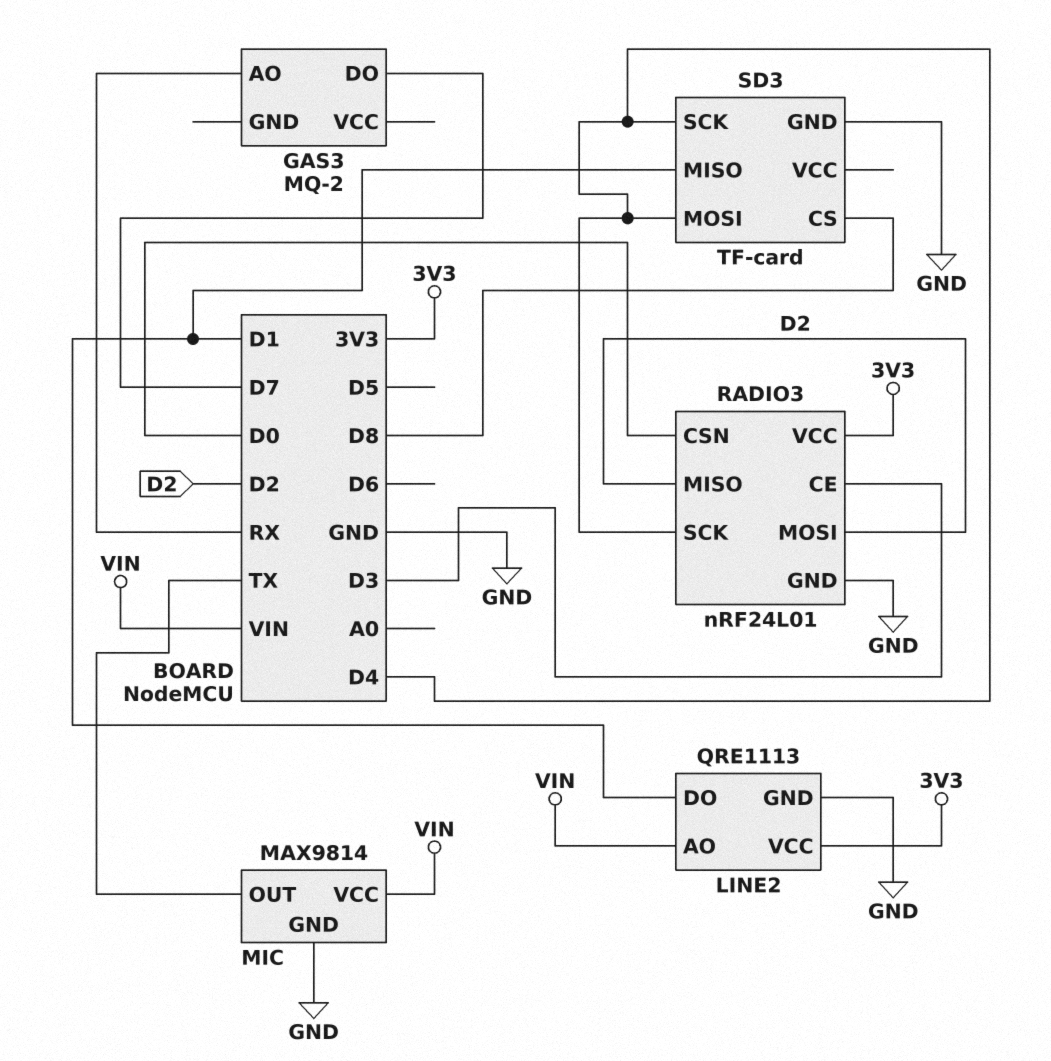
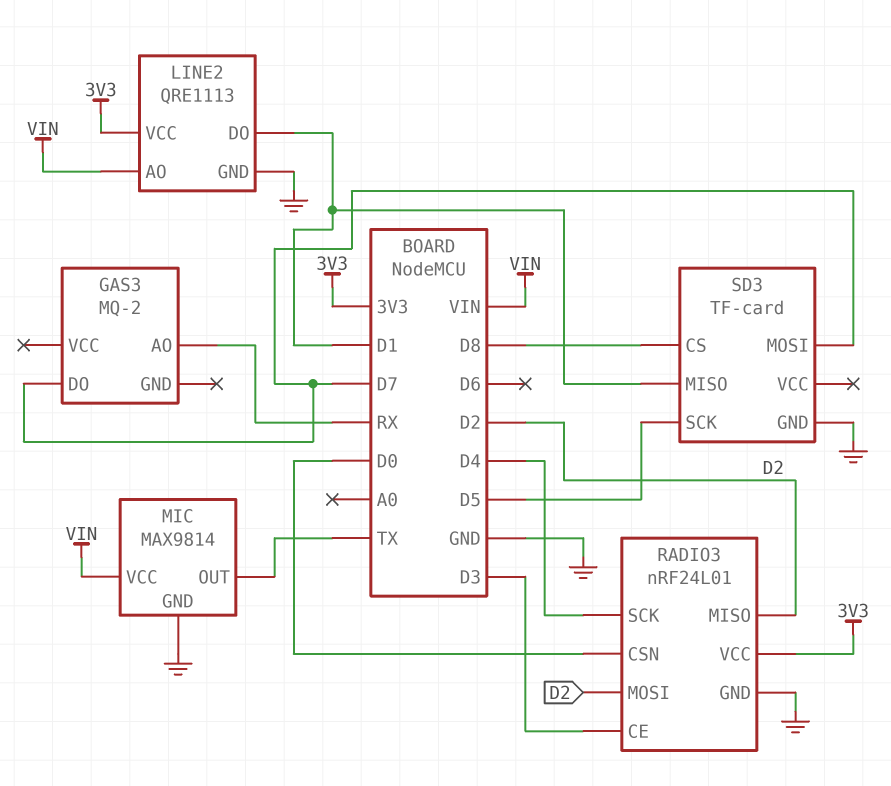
SD3 pin MOSI: D4 -> D7
SD3 pin SCK: D4 -> D5

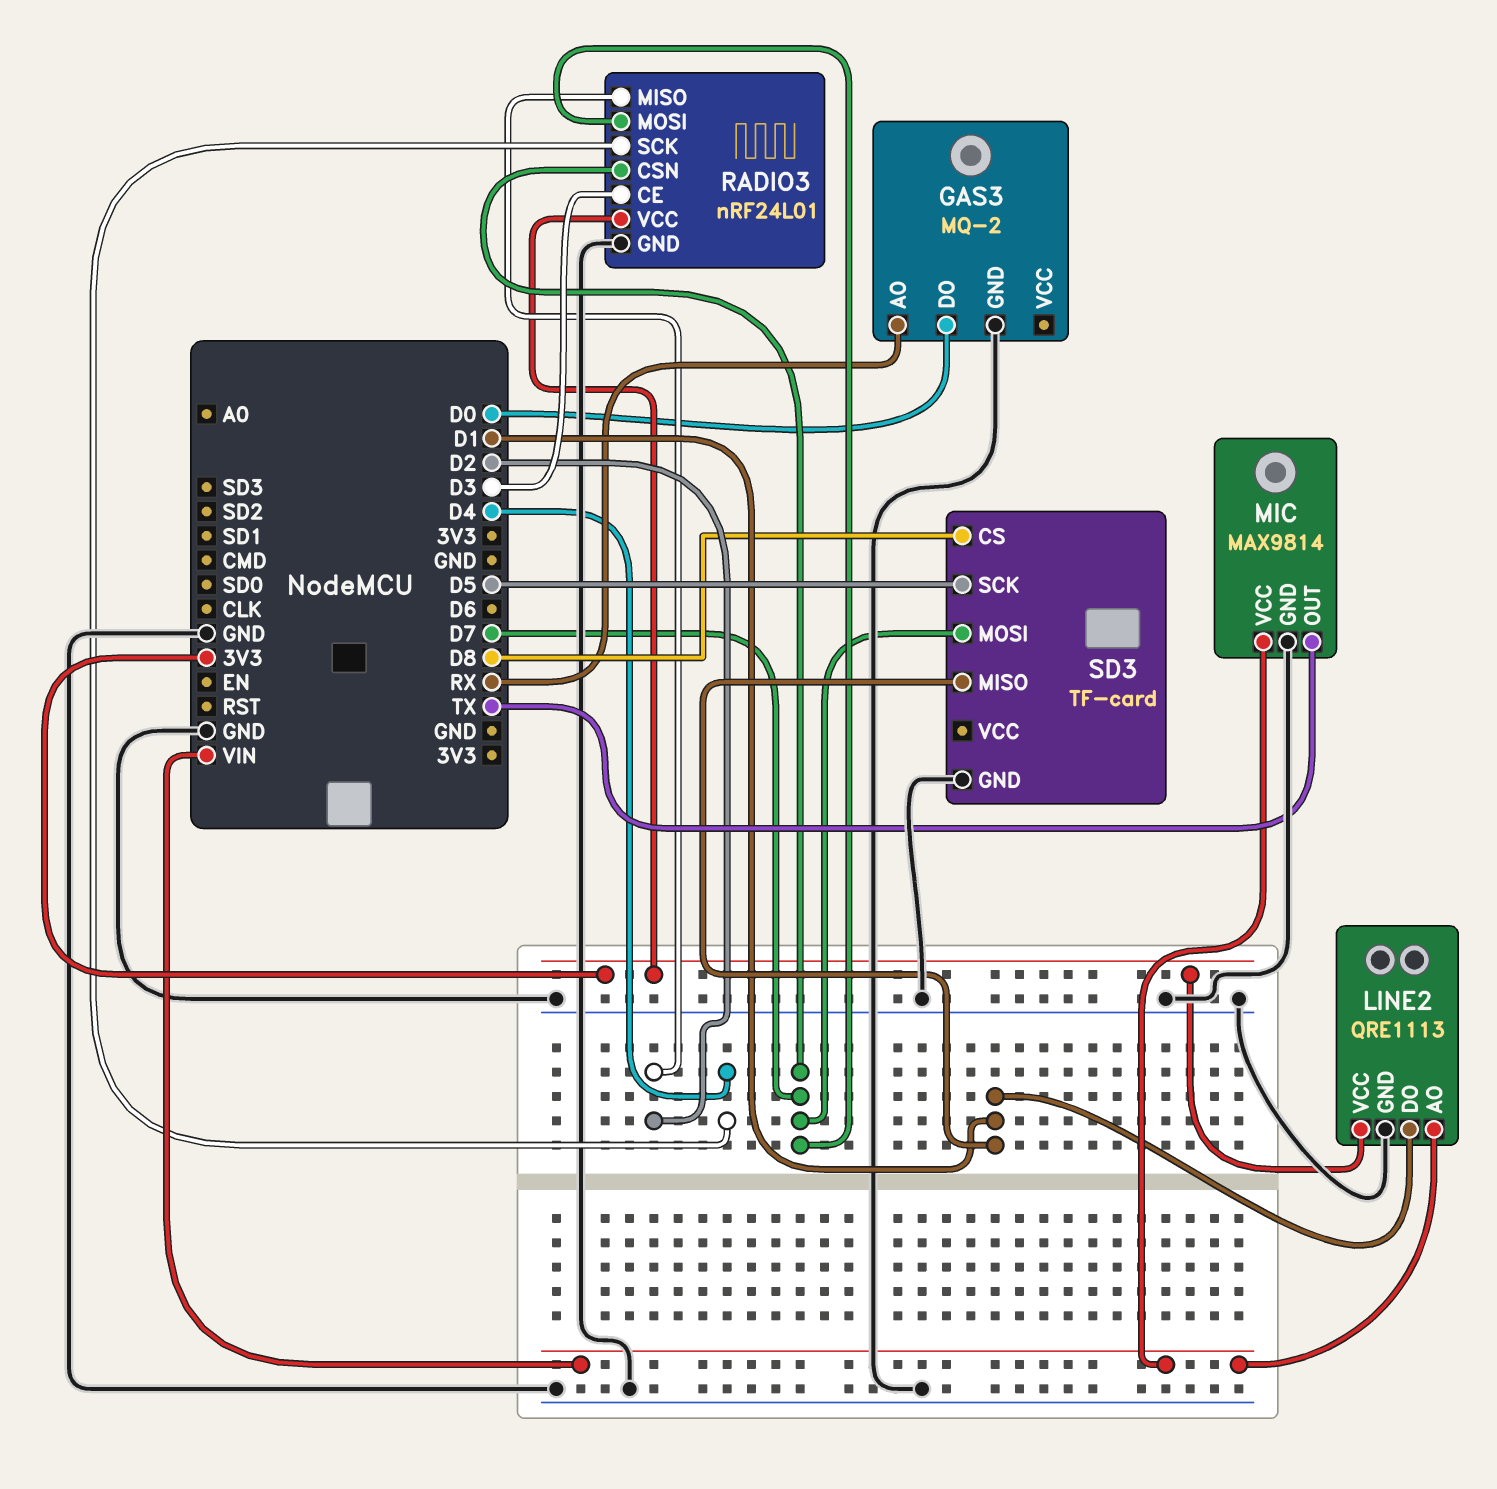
GAS3 pin DO: D7 -> D0
GAS3 pin GND: none -> GND
RADIO3 pin CSN: D0 -> D7
RADIO3 pin MOSI: D2 -> D7

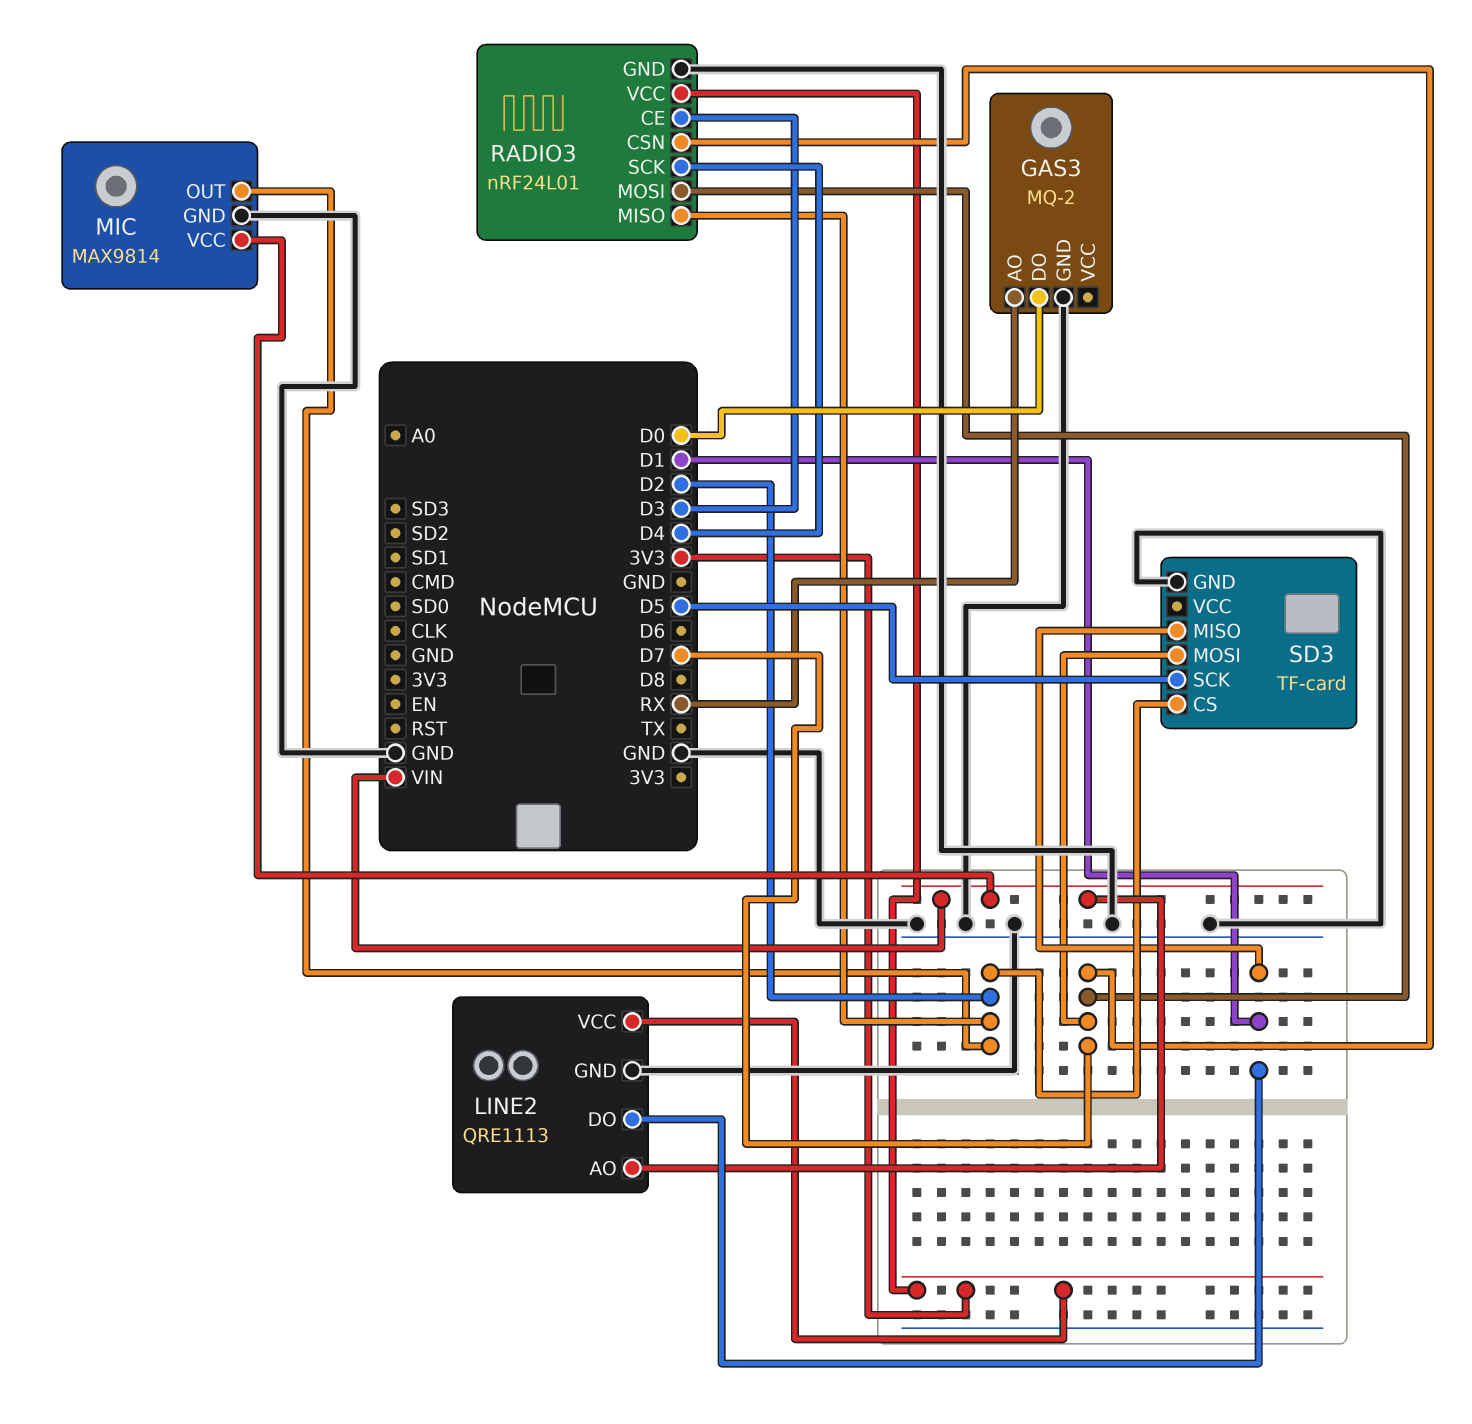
MIC pin OUT: TX -> D2
SD3 pin CS: D8 -> D2

